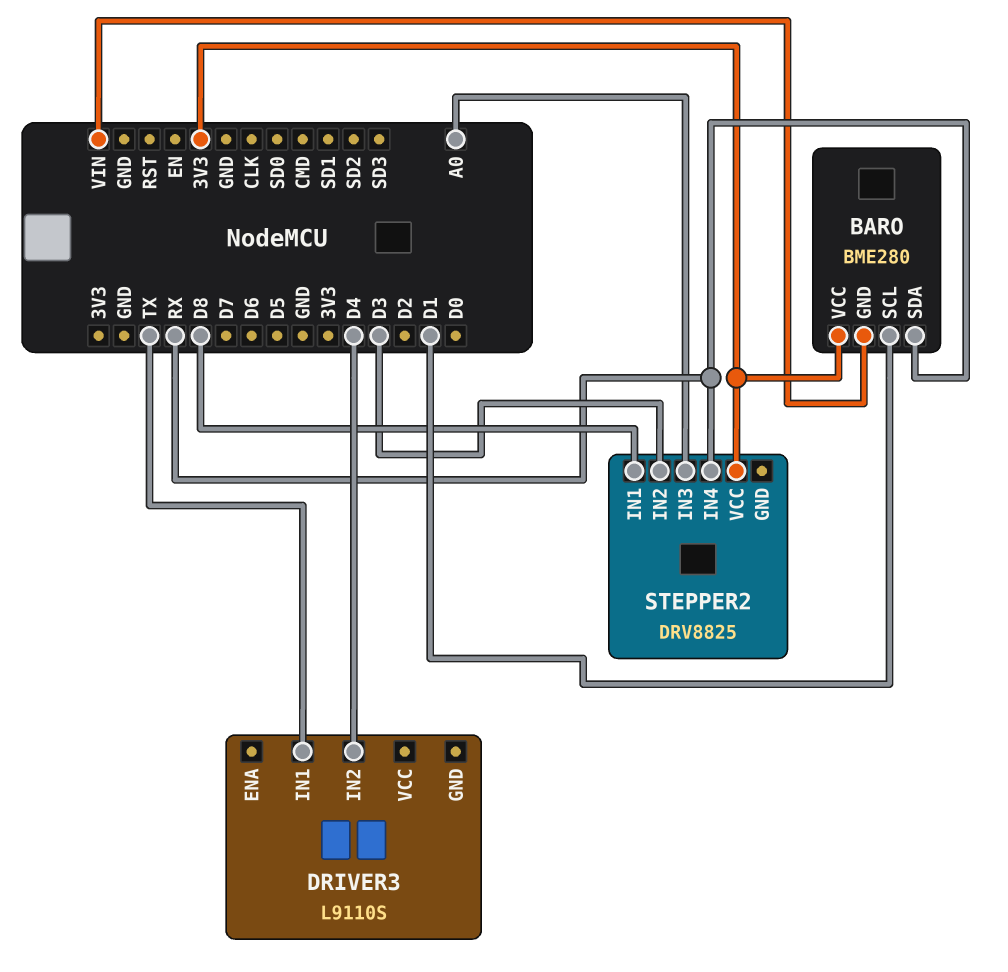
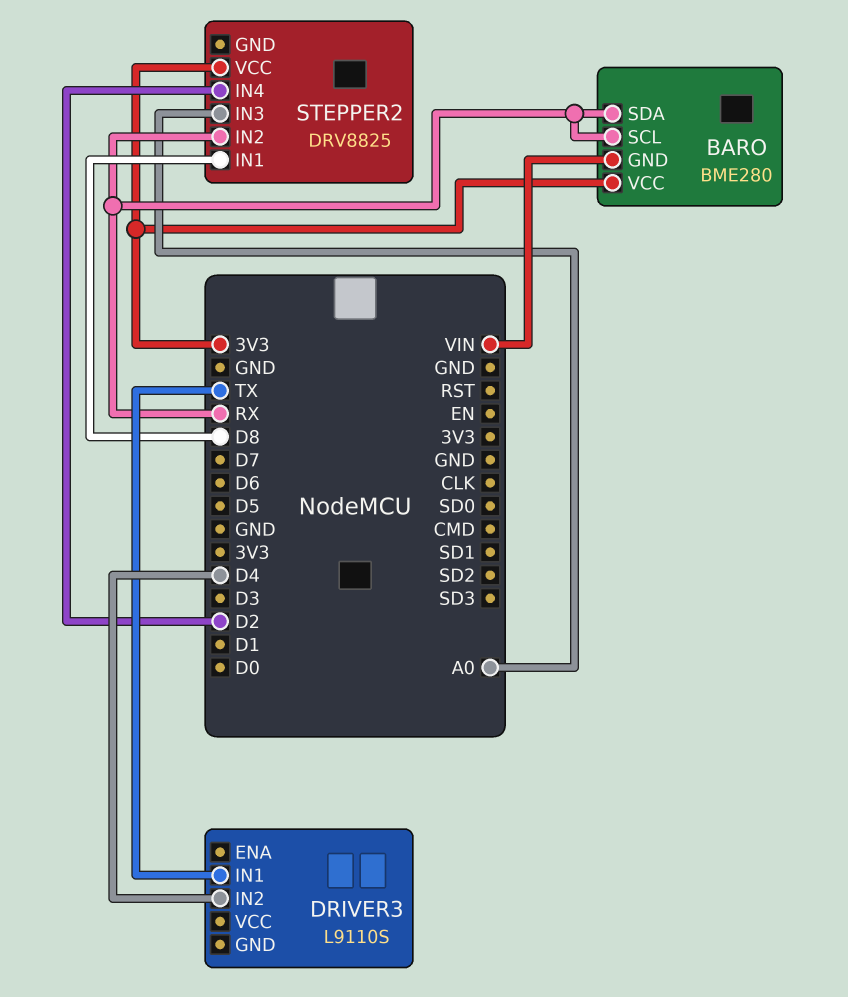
BARO pin SCL: D1 -> RX
STEPPER2 pin IN2: D3 -> RX
STEPPER2 pin IN4: RX -> D2

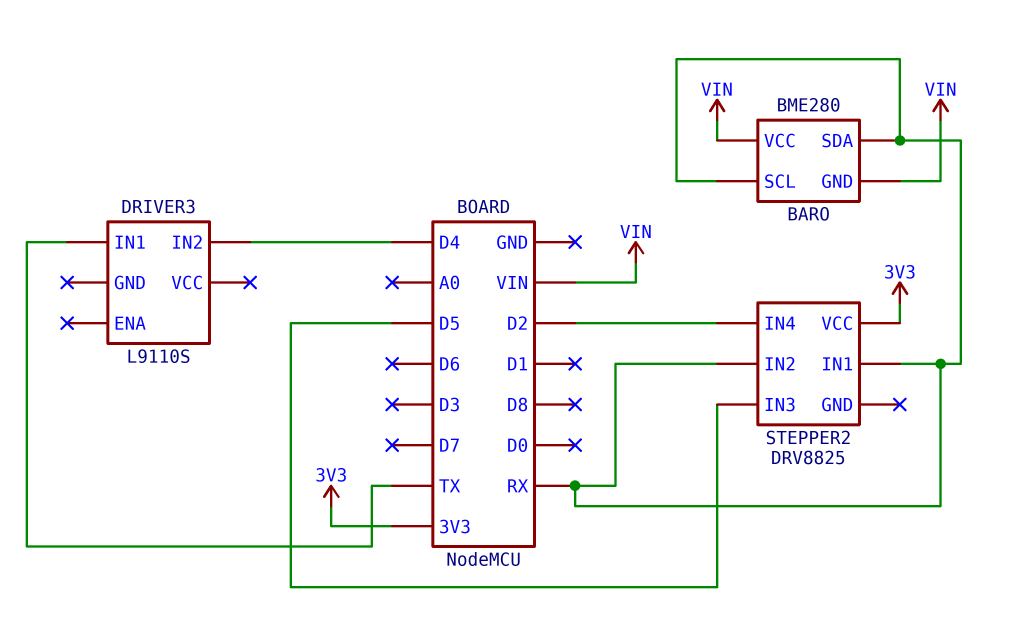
BARO pin VCC: 3V3 -> VIN
STEPPER2 pin IN1: D8 -> RX
STEPPER2 pin IN3: A0 -> D5

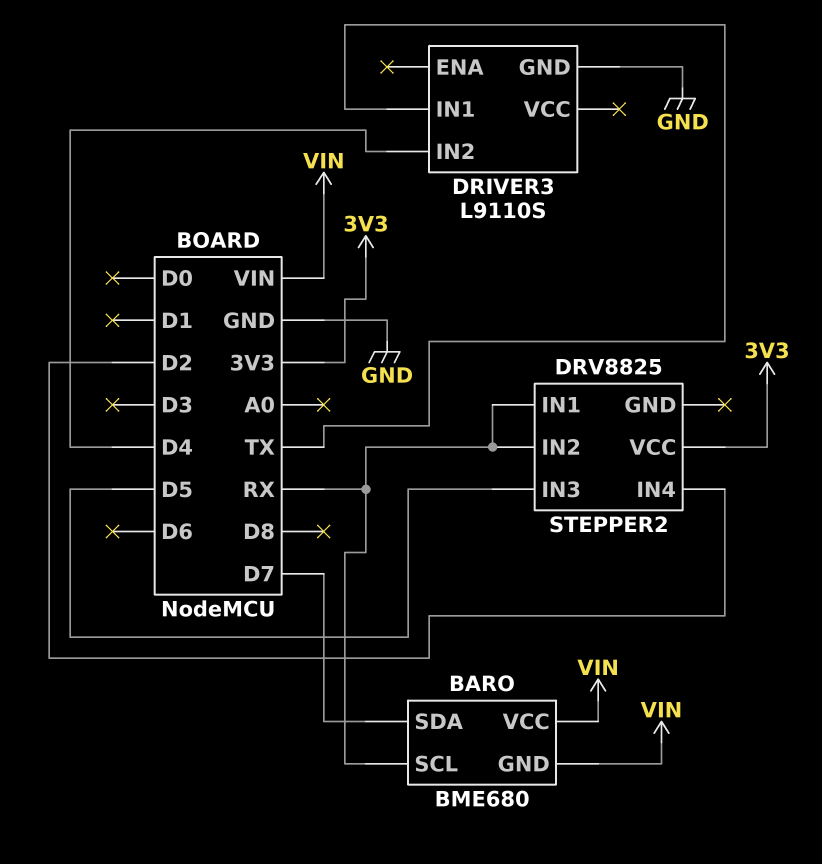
BARO: BME280 -> BME680
BARO pin SDA: RX -> D7
DRIVER3 pin GND: none -> GND

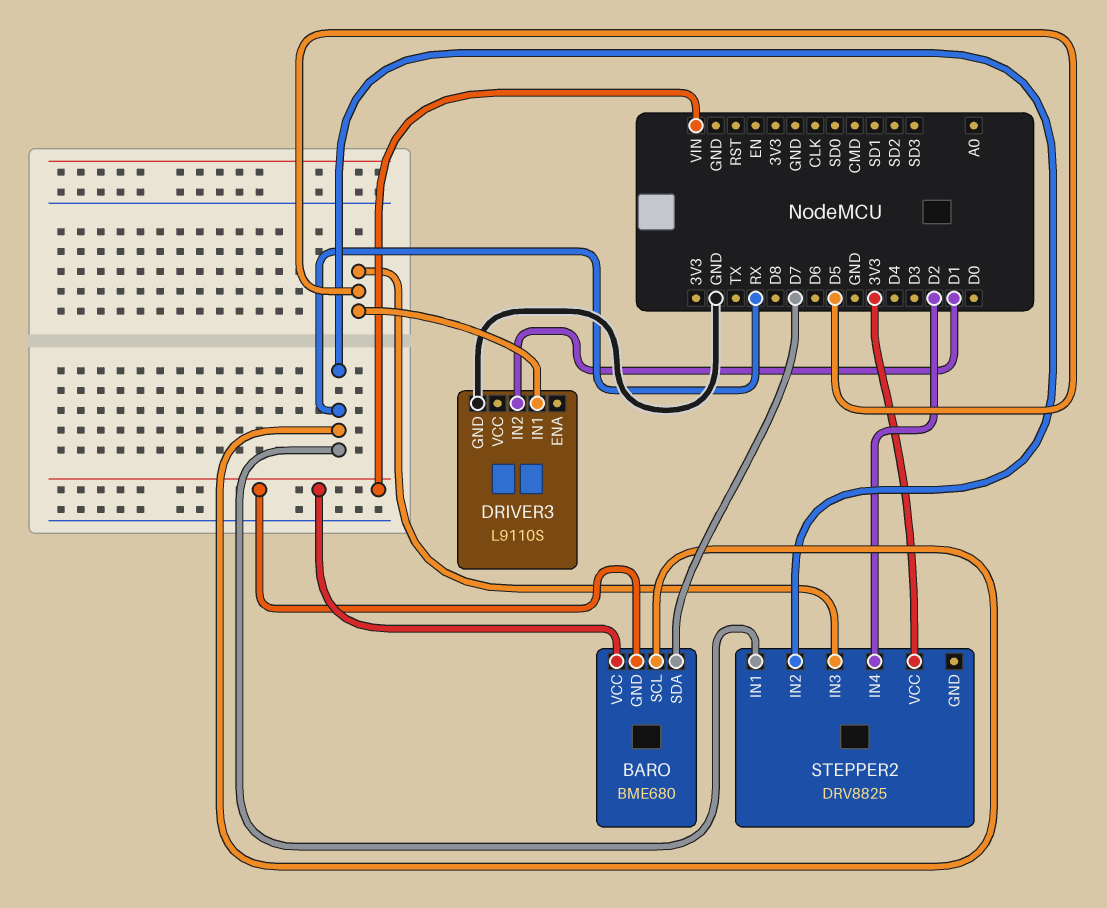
DRIVER3 pin IN1: TX -> D5
DRIVER3 pin IN2: D4 -> D1

